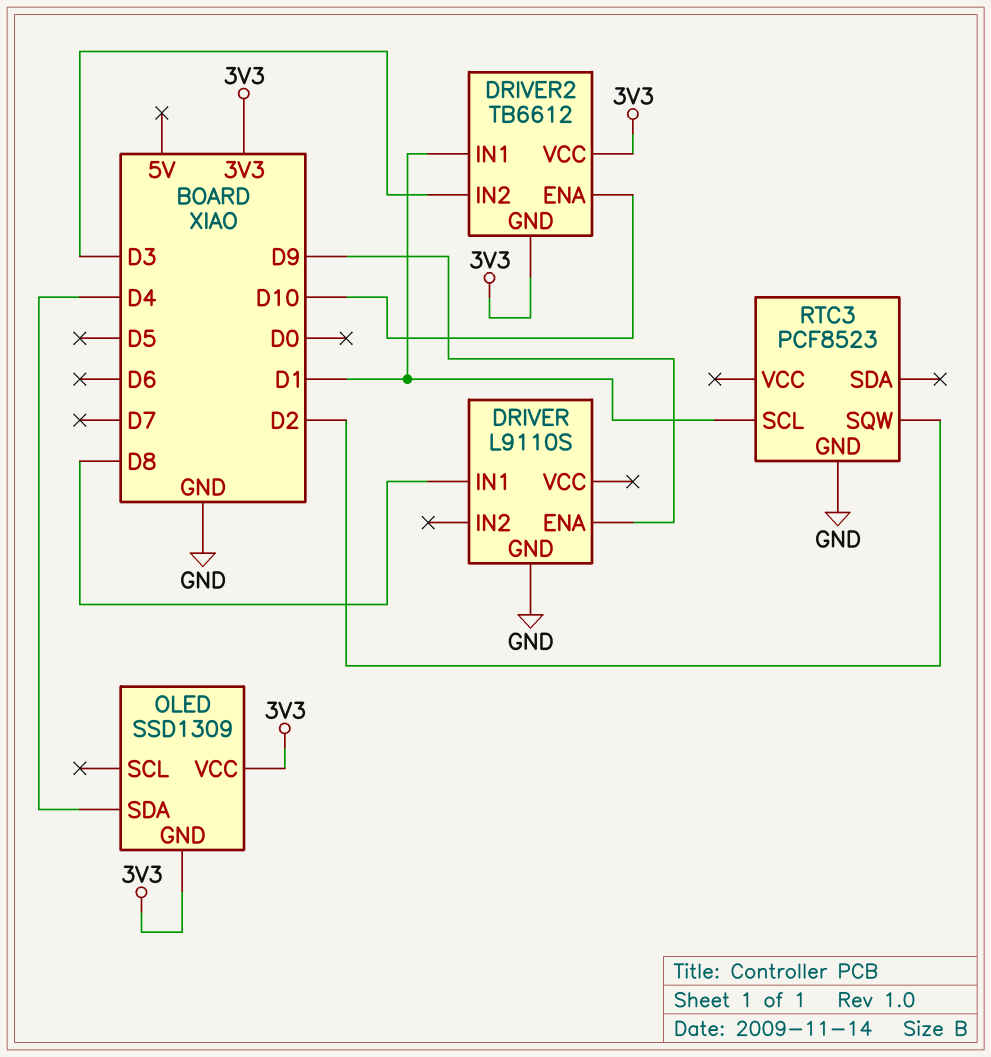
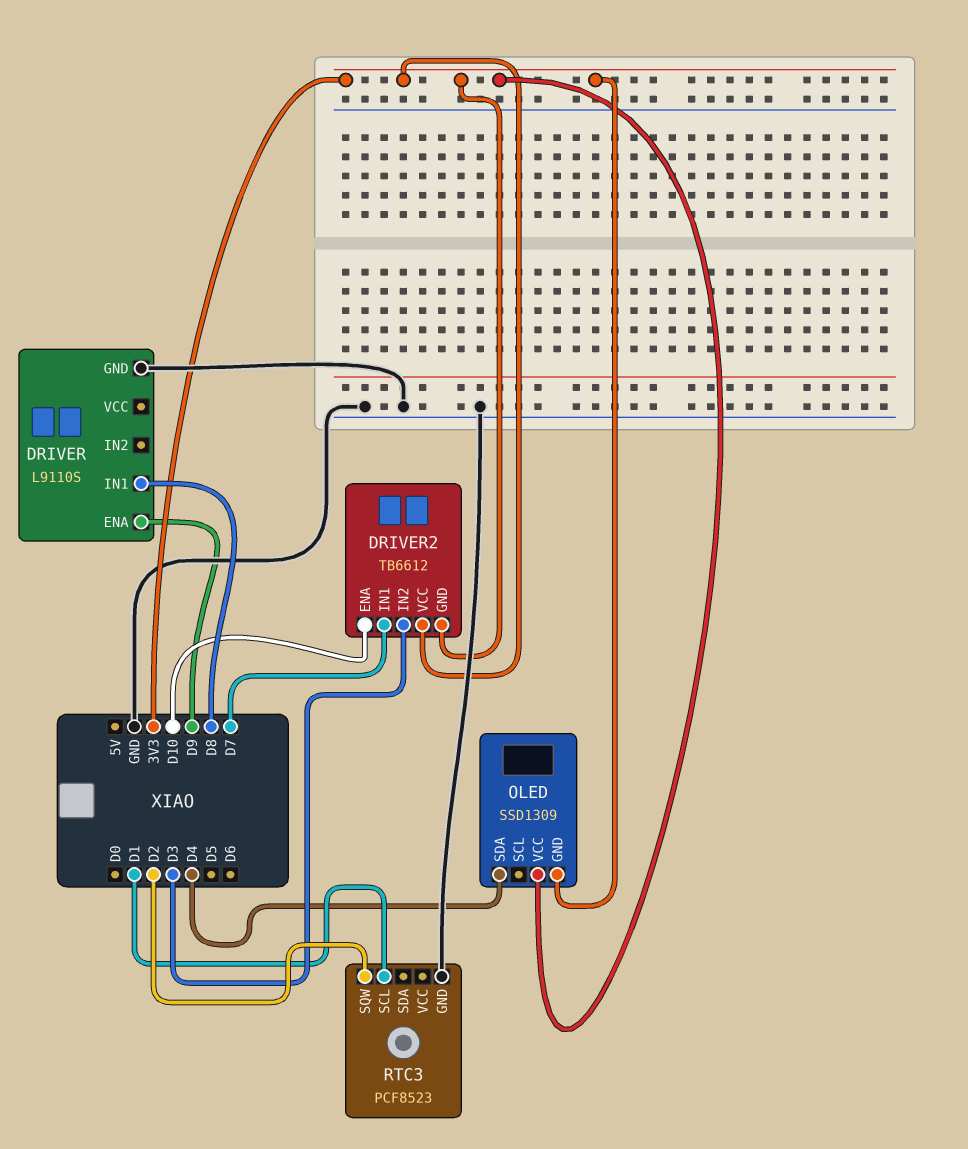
DRIVER2 pin IN1: D1 -> D7

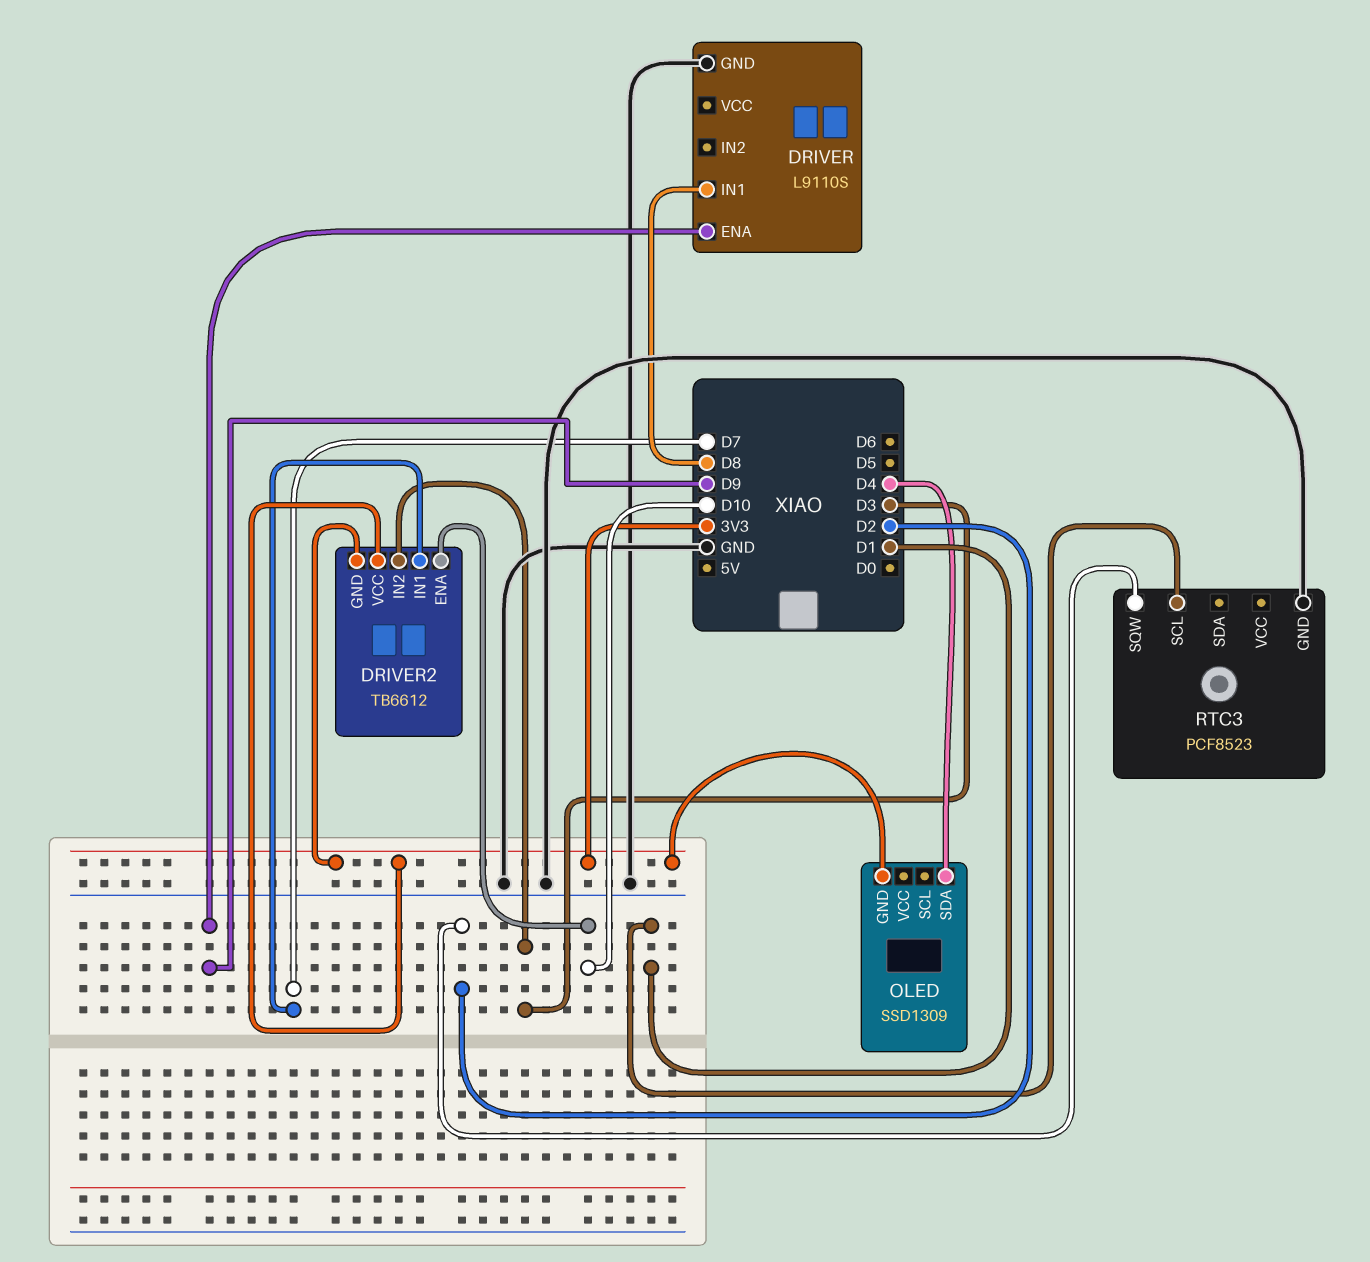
OLED pin VCC: 3V3 -> none

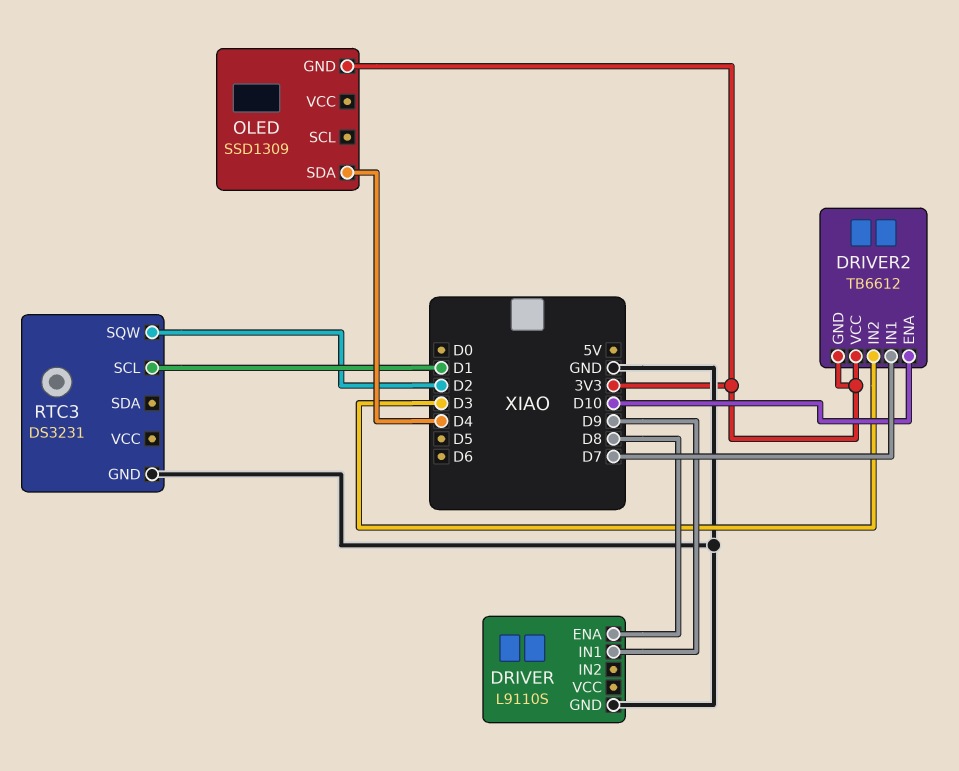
DRIVER pin ENA: D9 -> D8
DRIVER pin IN1: D8 -> D9
RTC3: PCF8523 -> DS3231

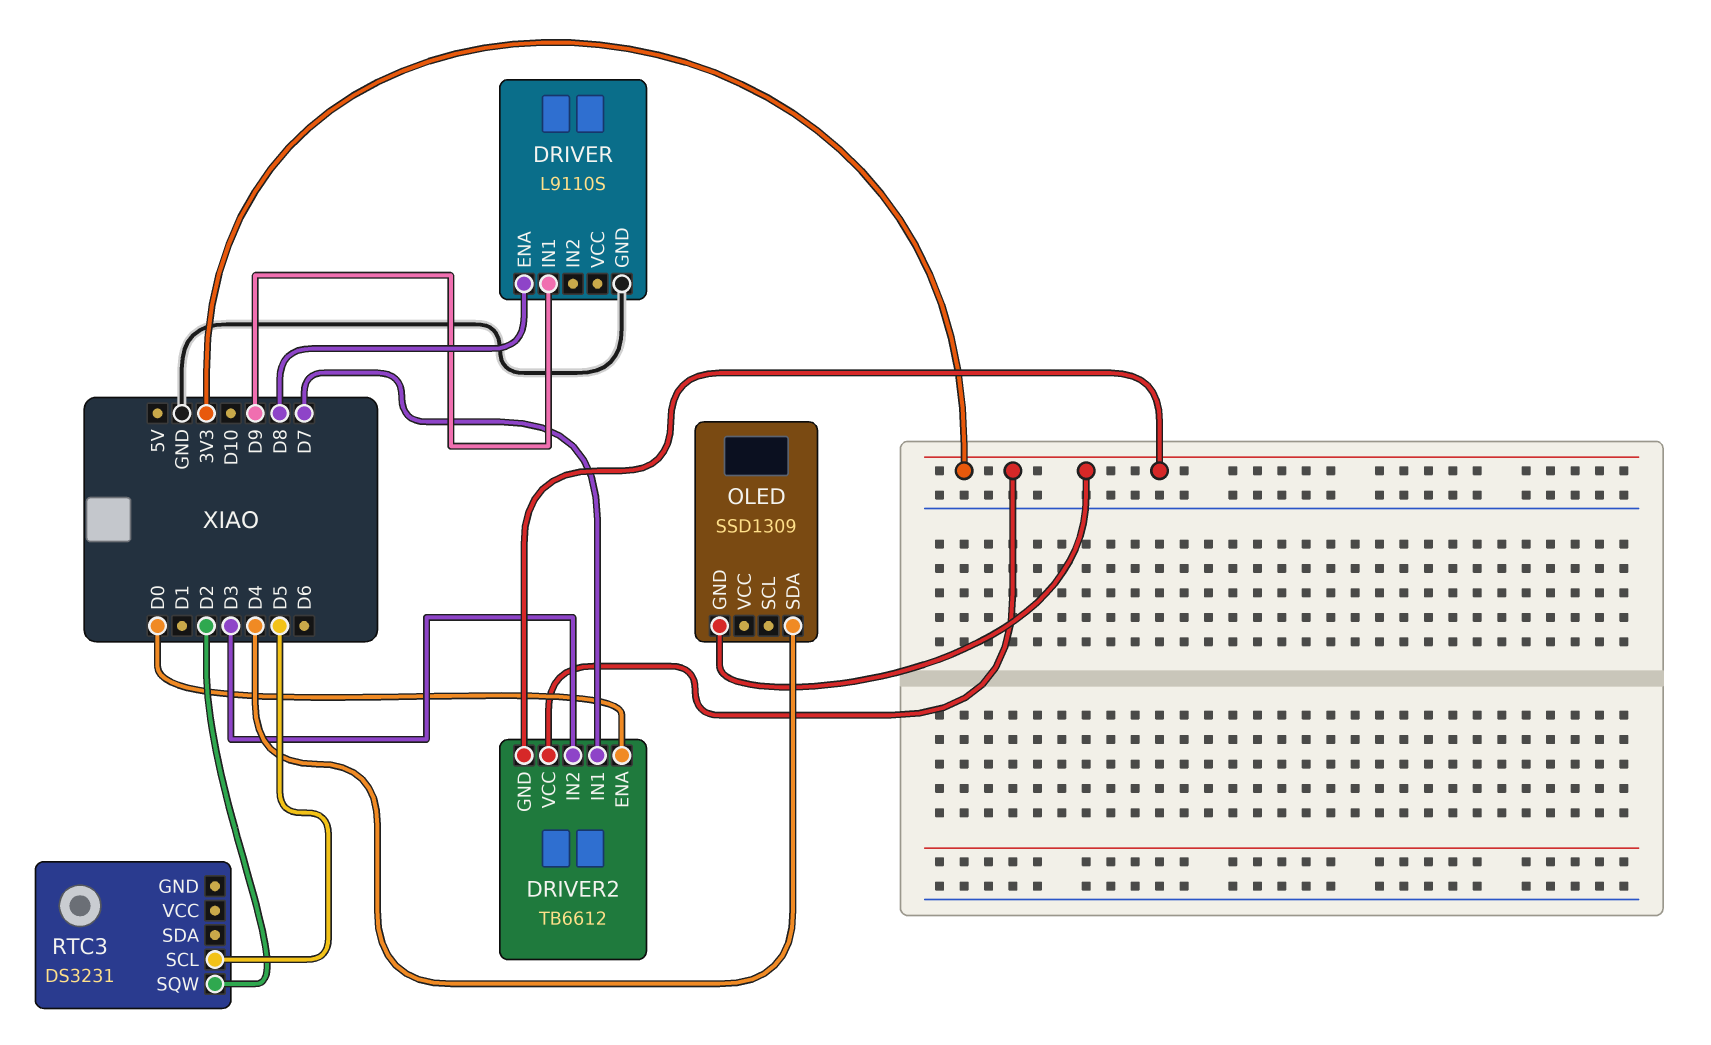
DRIVER2 pin ENA: D10 -> D0
RTC3 pin GND: GND -> none
RTC3 pin SCL: D1 -> D5

